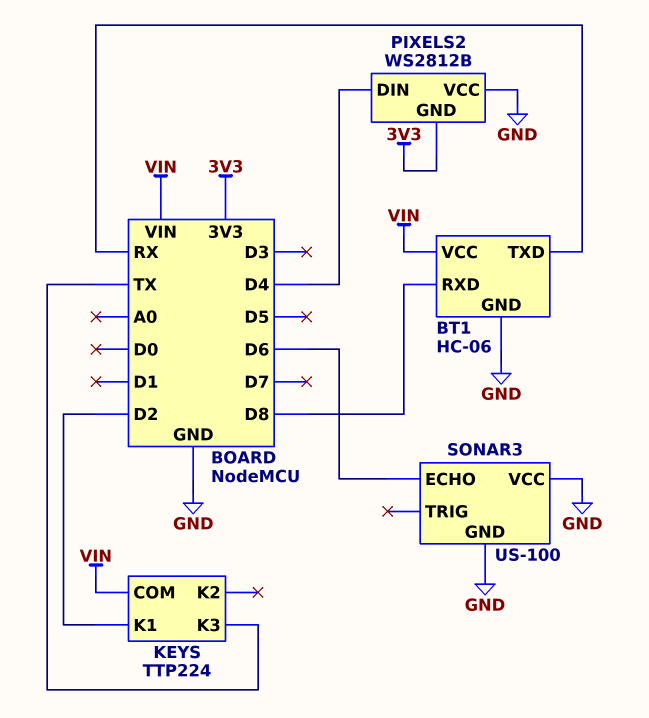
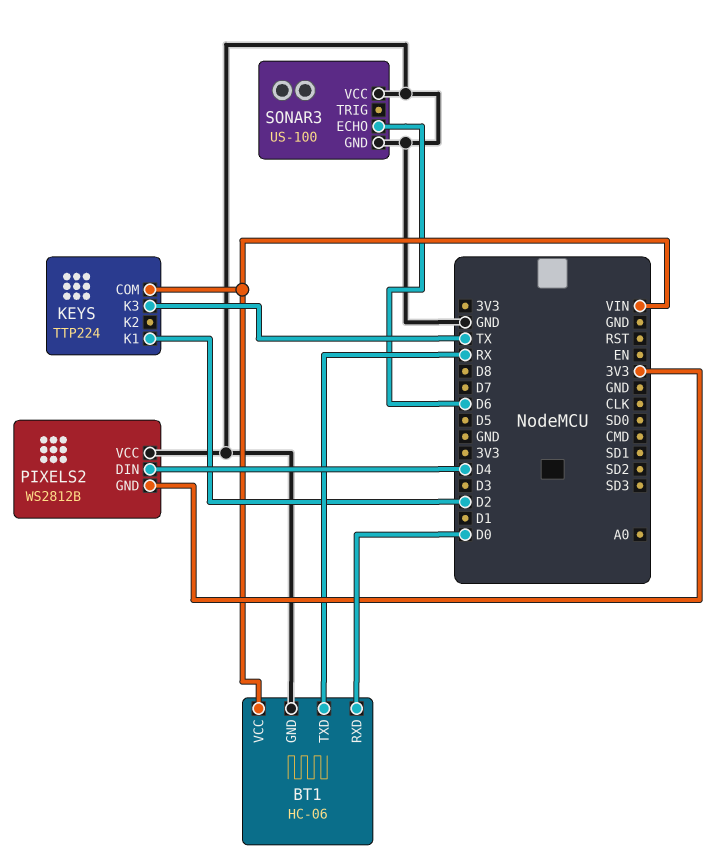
BT1 pin RXD: D8 -> D0

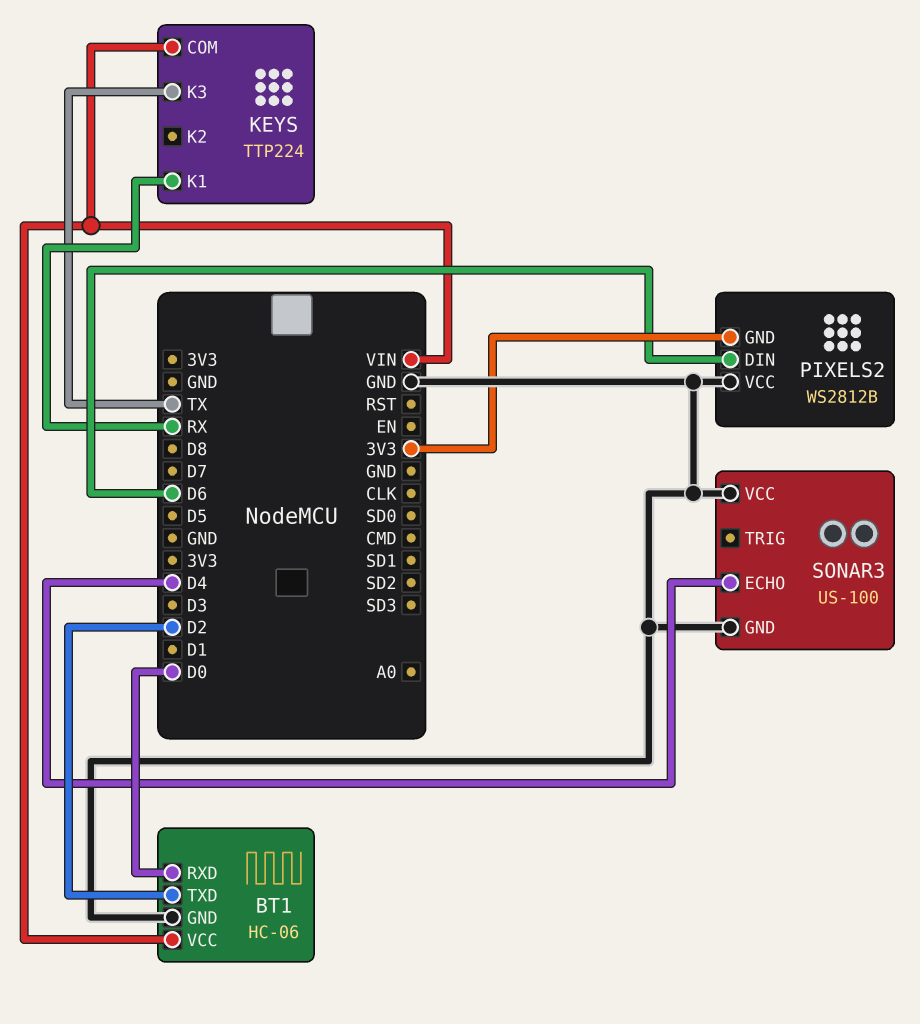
BT1 pin TXD: RX -> D2
KEYS pin K1: D2 -> RX
PIXELS2 pin DIN: D4 -> D6
SONAR3 pin ECHO: D6 -> D4

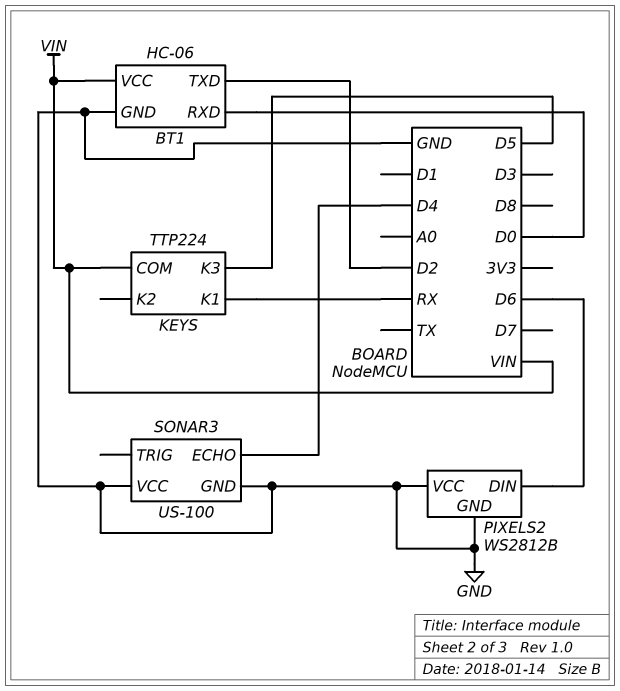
KEYS pin K3: TX -> D5
PIXELS2 pin GND: 3V3 -> GND

